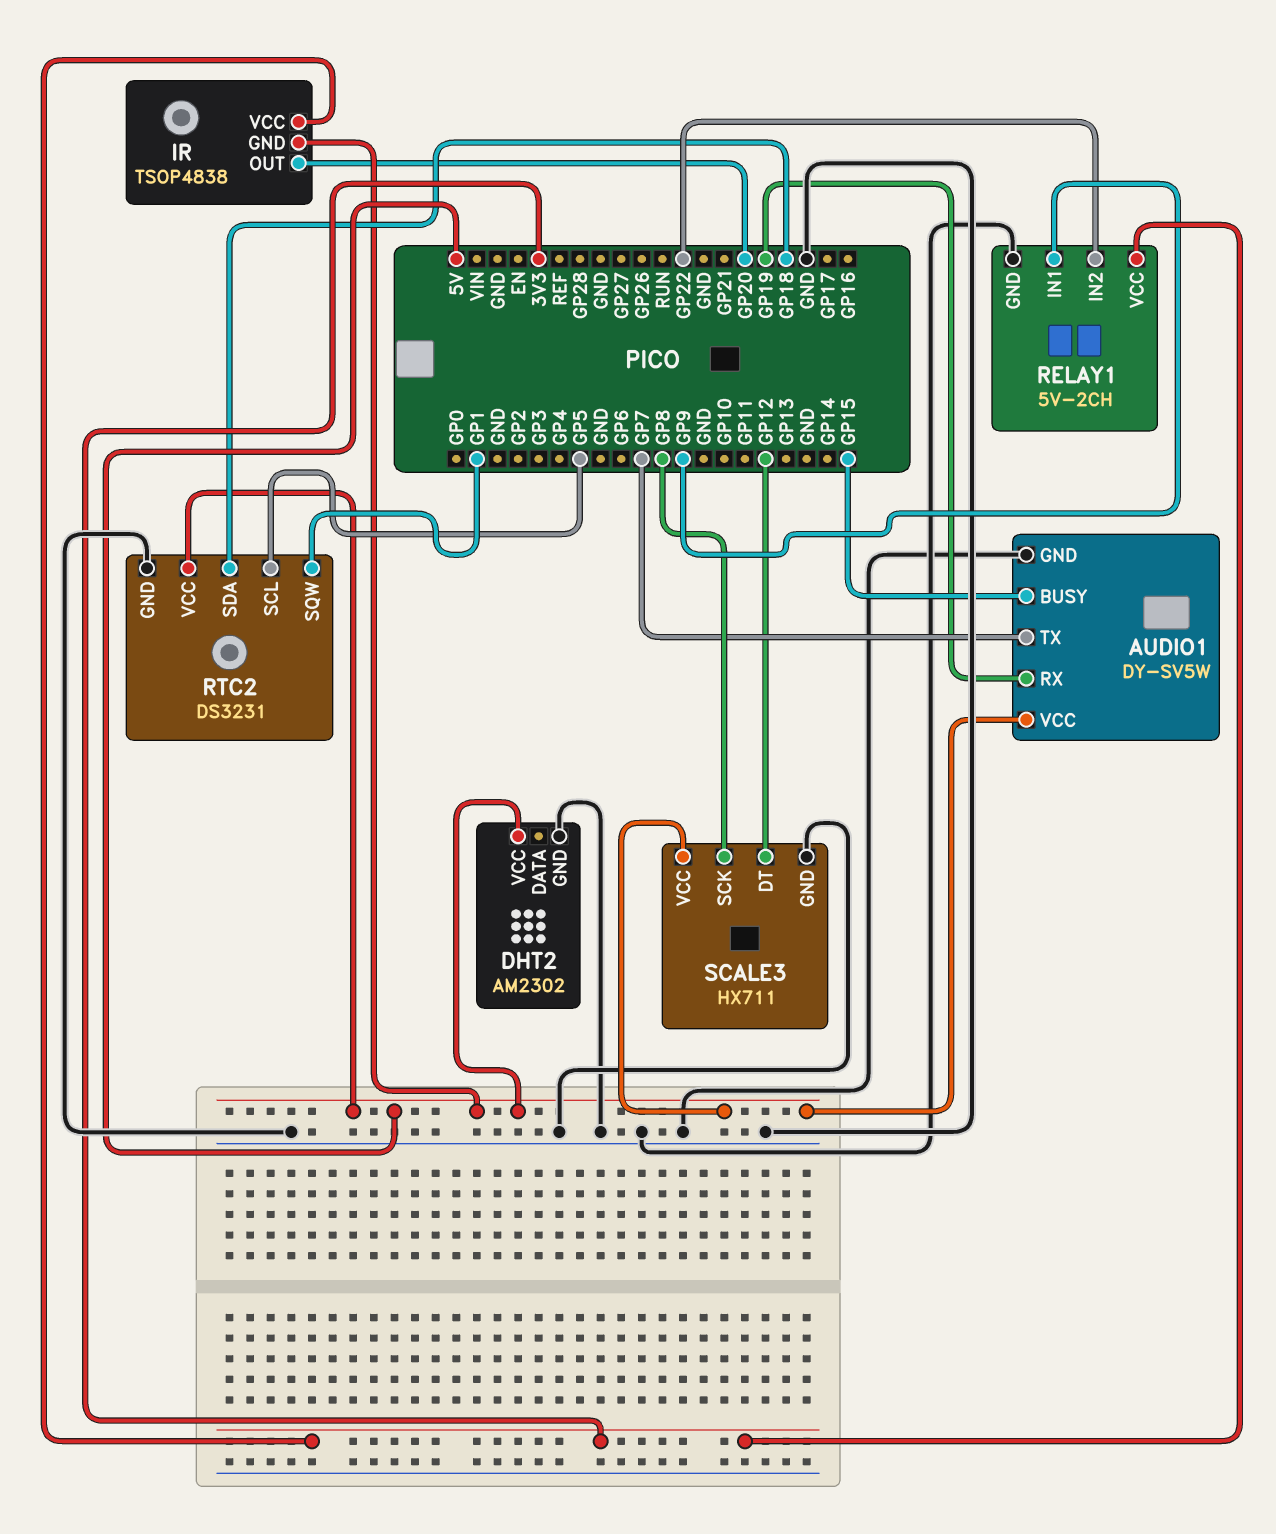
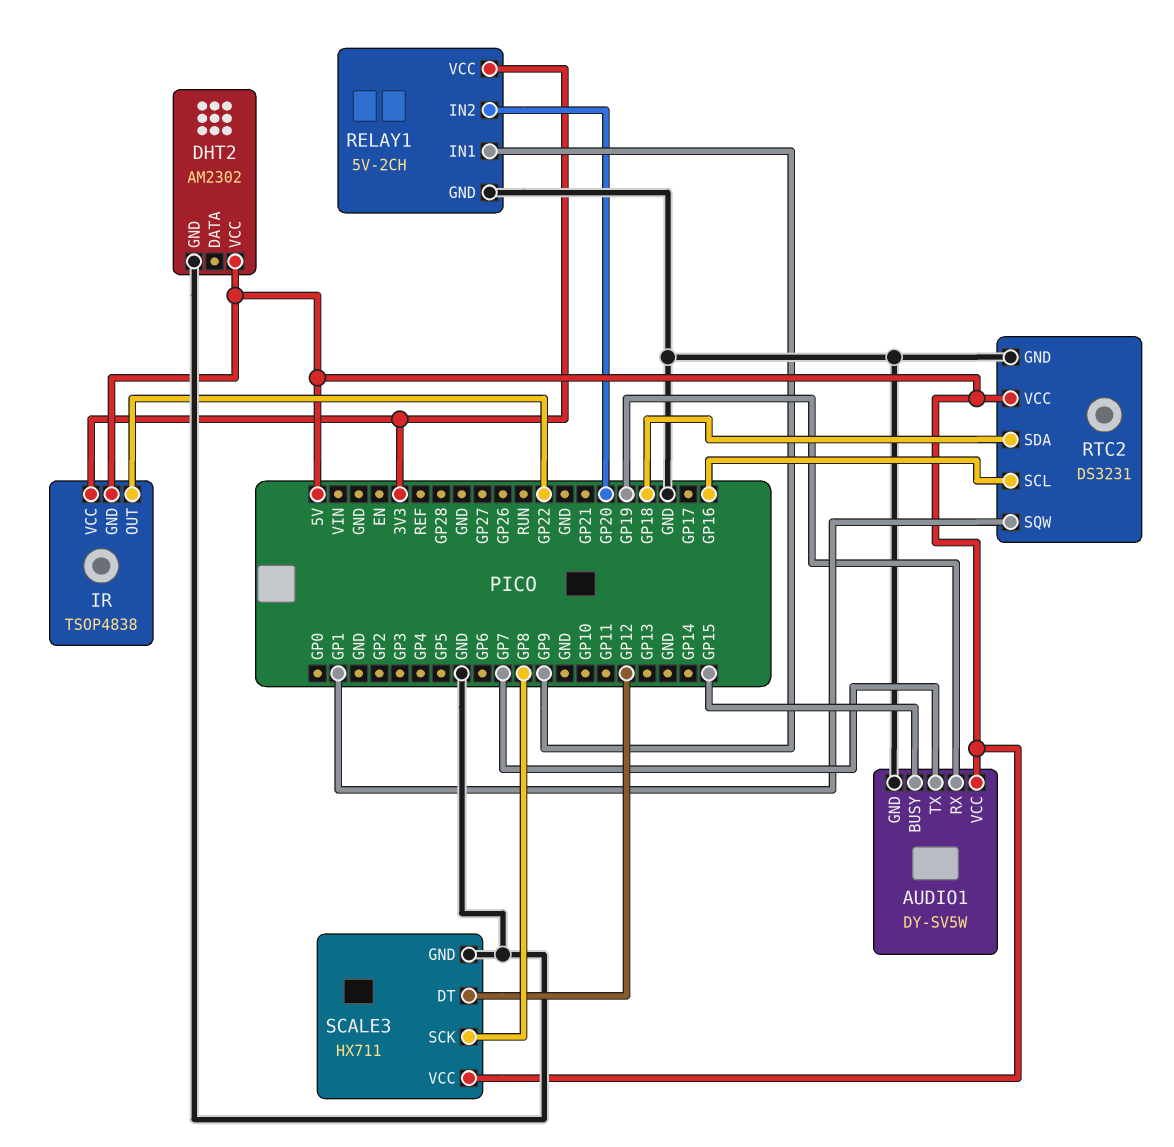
IR pin OUT: GP20 -> GP22
RELAY1 pin IN2: GP22 -> GP20
RTC2 pin SCL: GP5 -> GP16

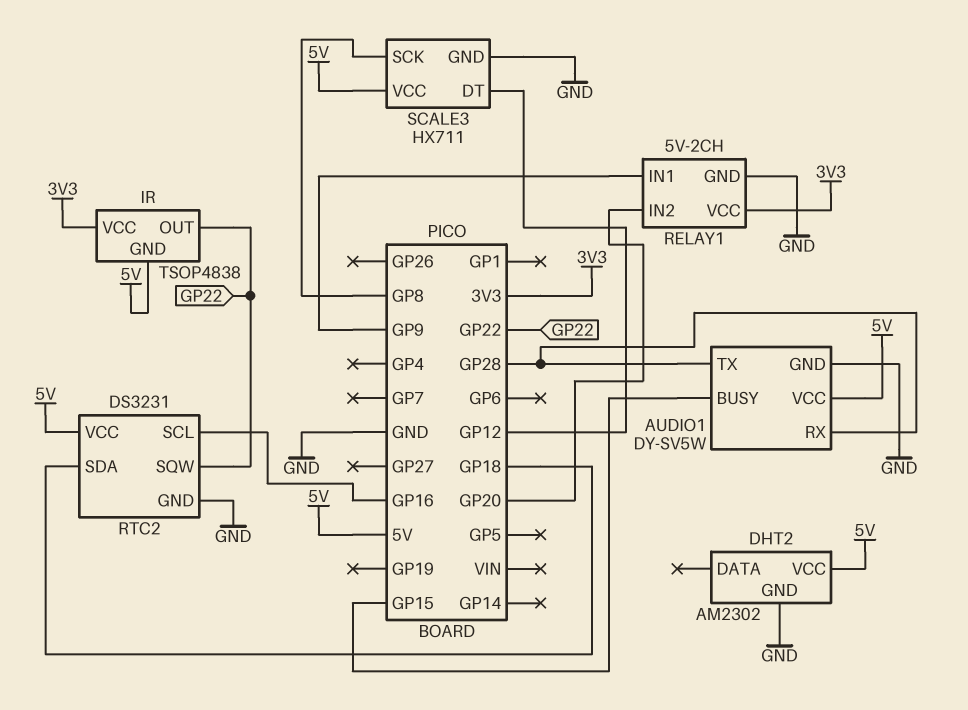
AUDIO1 pin RX: GP19 -> GP28
AUDIO1 pin TX: GP7 -> GP28
RTC2 pin SQW: GP1 -> GP22

